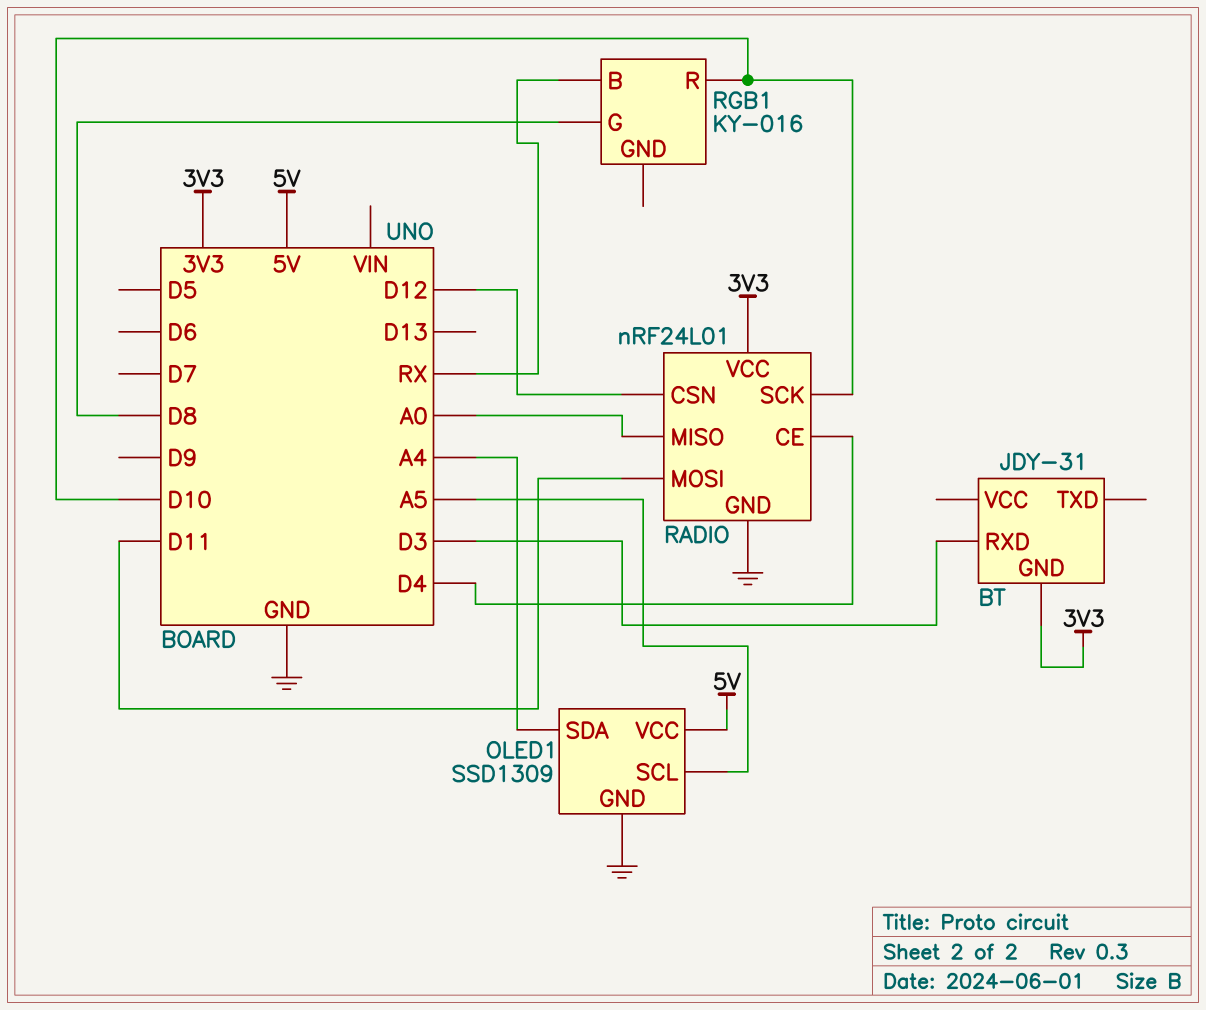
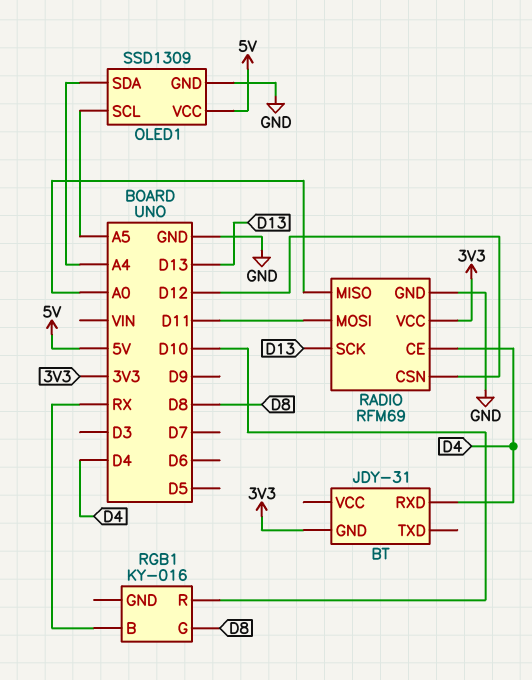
BT pin RXD: D3 -> D4
RADIO: nRF24L01 -> RFM69
RADIO pin SCK: D10 -> D13

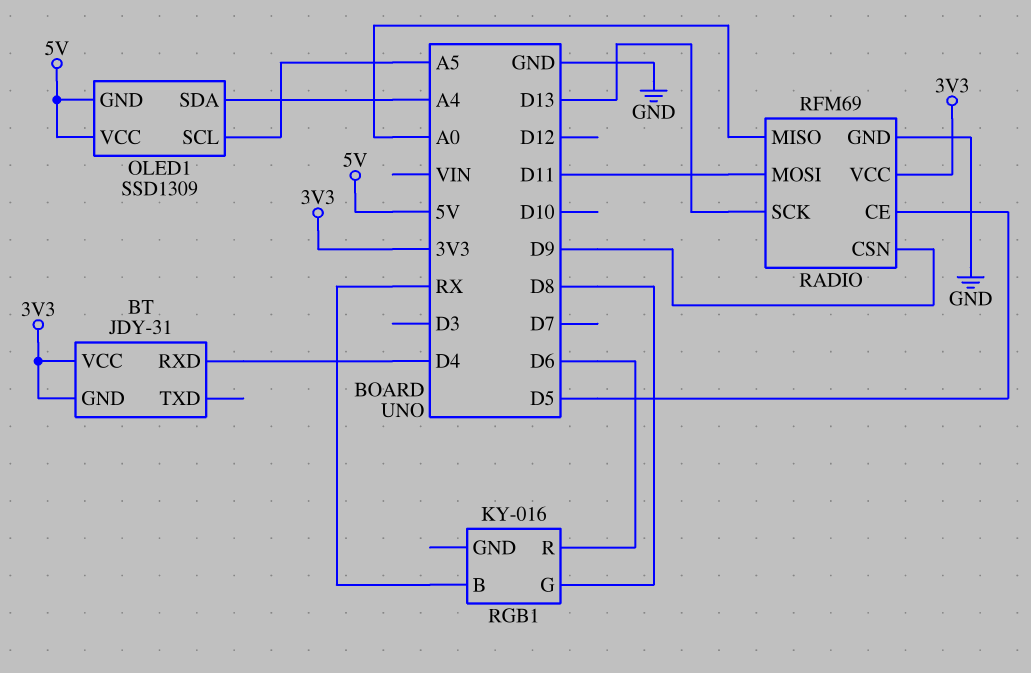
BT pin VCC: none -> 3V3
OLED1 pin GND: GND -> 5V
RADIO pin CE: D4 -> D5
RADIO pin CSN: D12 -> D9
RGB1 pin R: D10 -> D6

